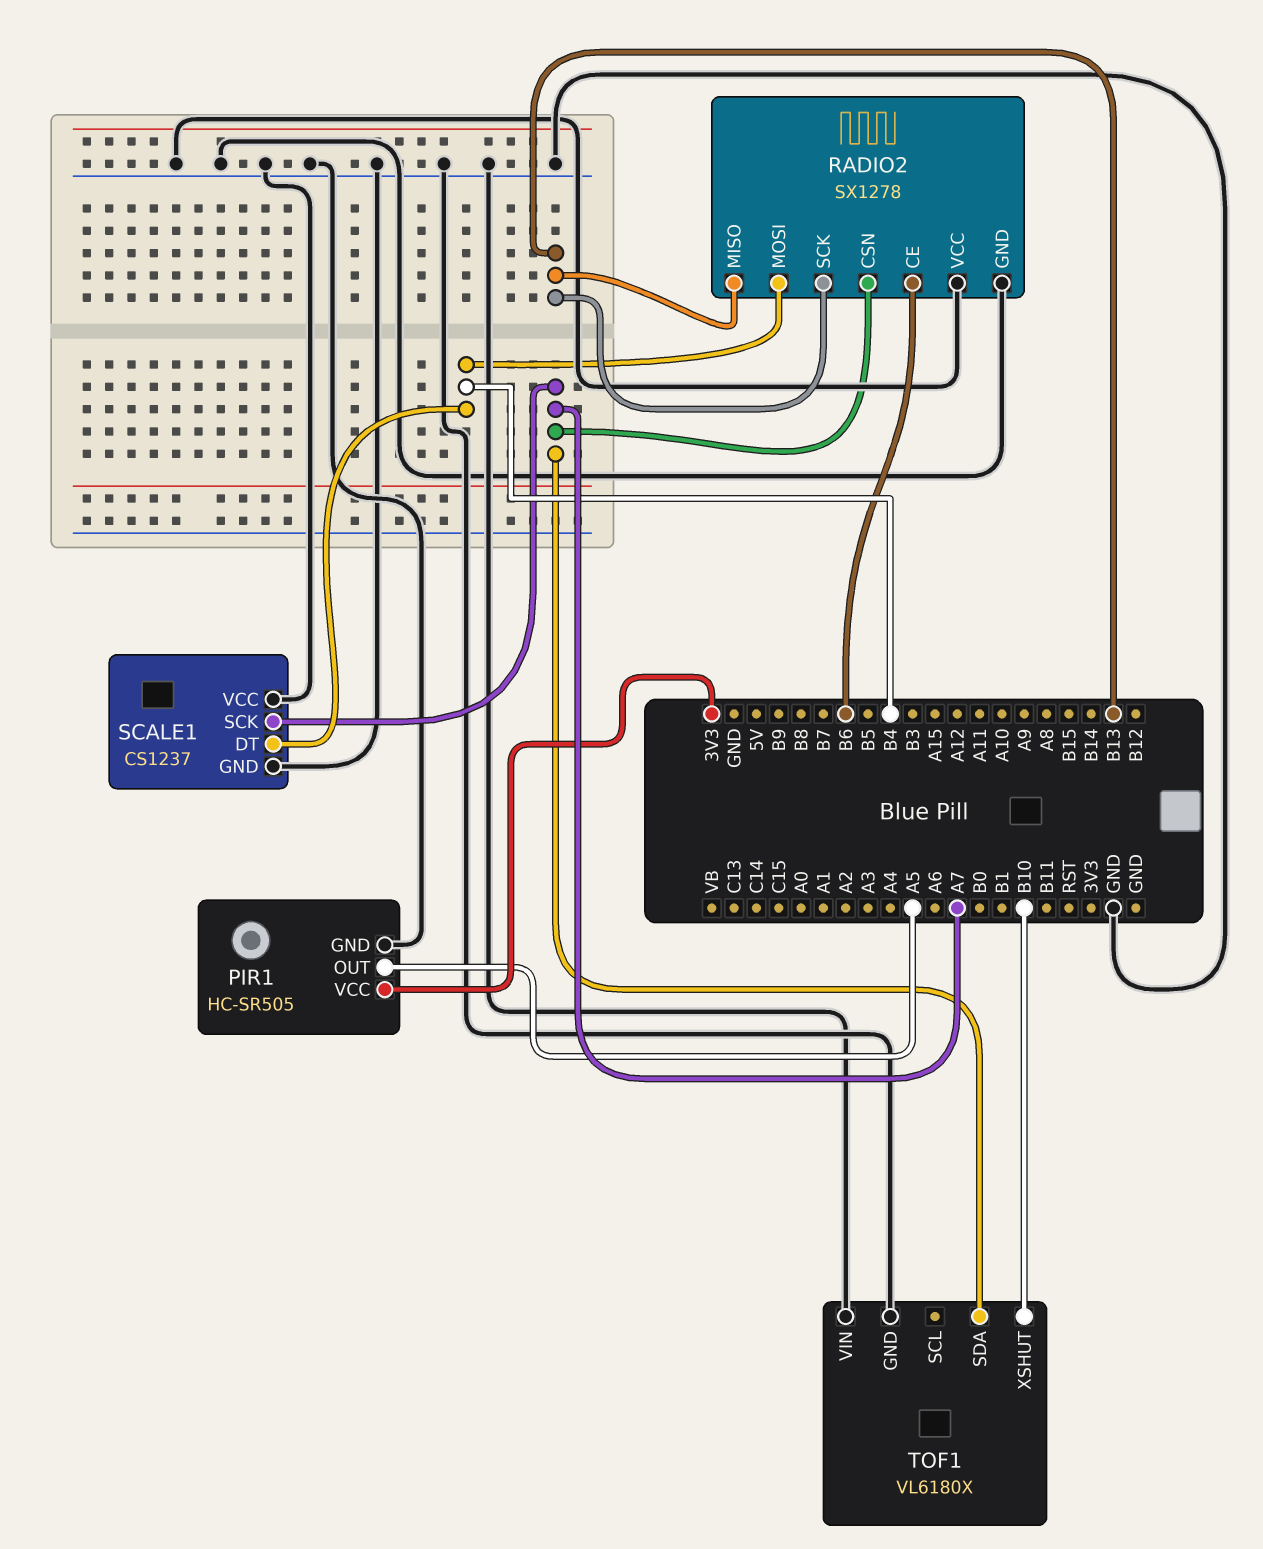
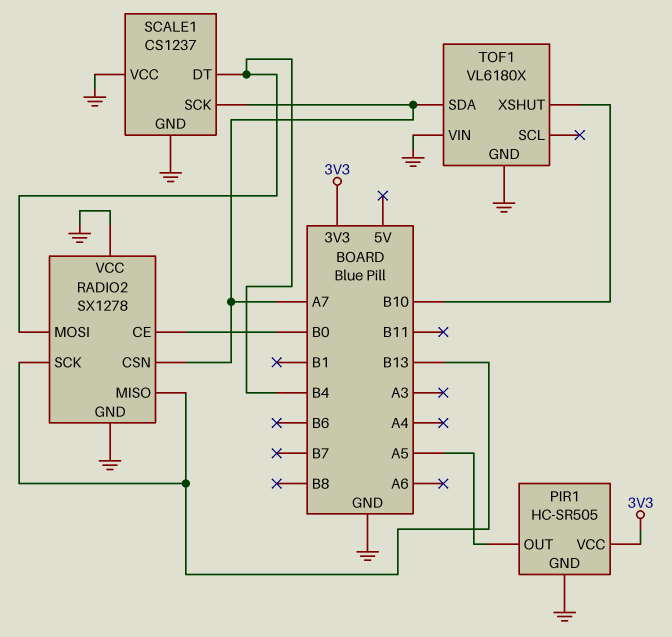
RADIO2 pin CE: B6 -> B0

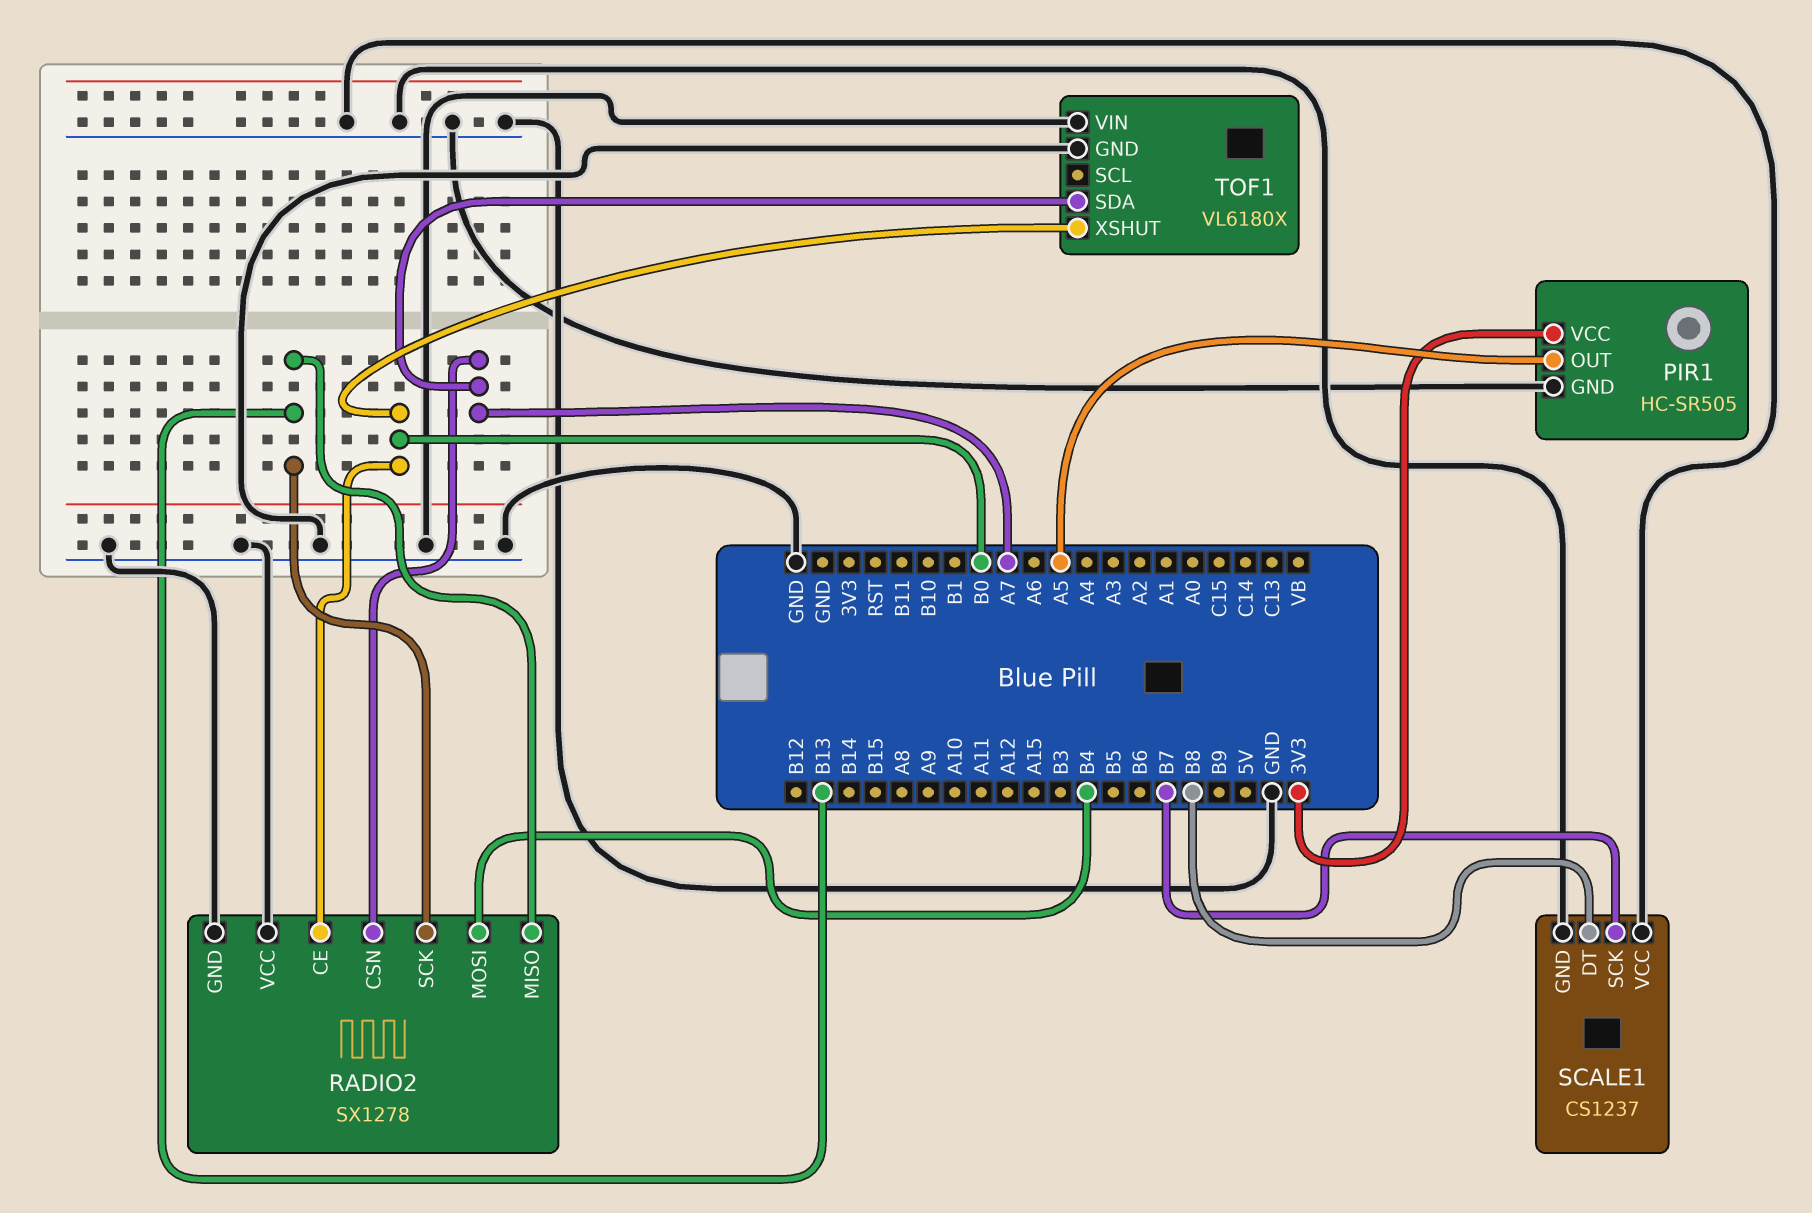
SCALE1 pin DT: B4 -> B8
SCALE1 pin SCK: A7 -> B7
TOF1 pin XSHUT: B10 -> B0

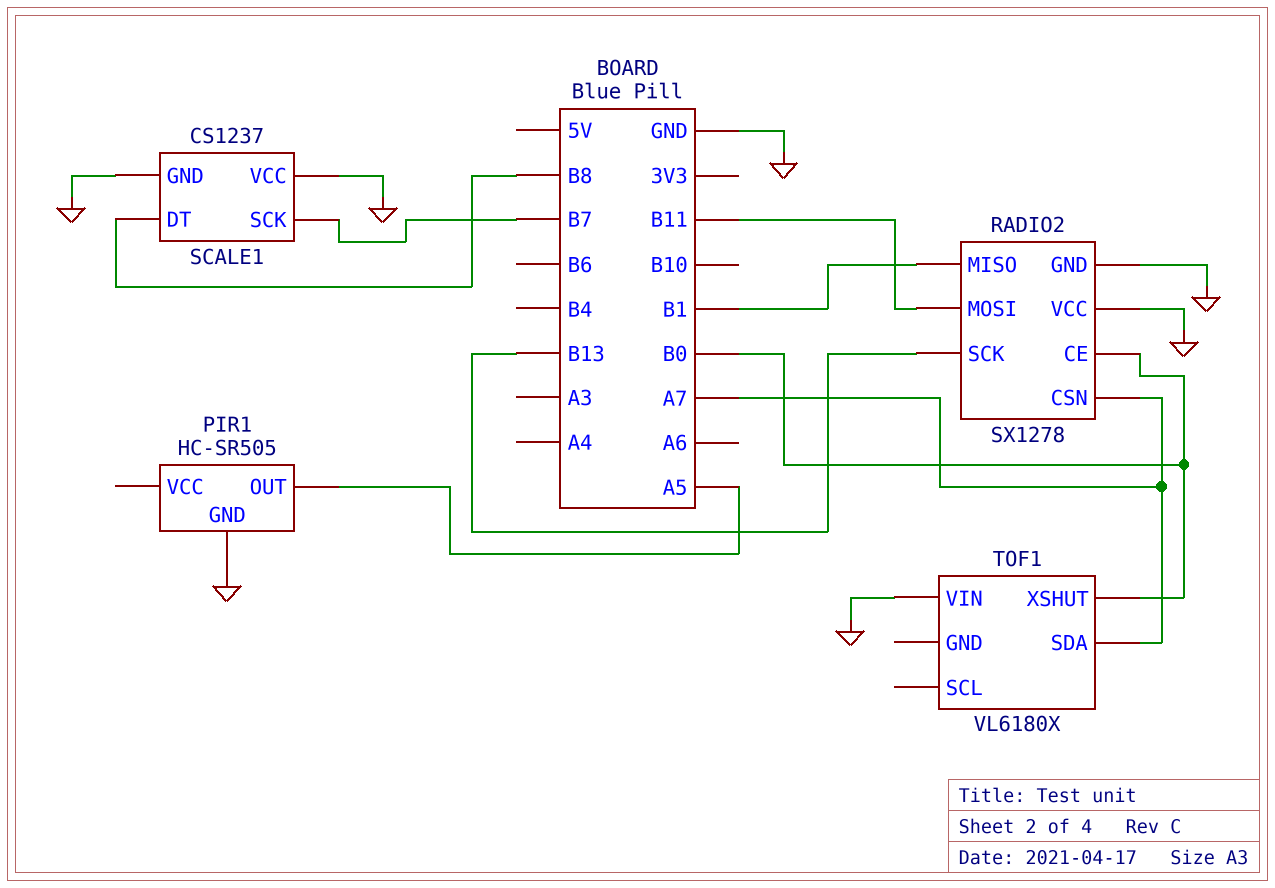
PIR1 pin VCC: 3V3 -> none
RADIO2 pin MISO: B13 -> B1
RADIO2 pin MOSI: B4 -> B11
TOF1 pin GND: GND -> none

